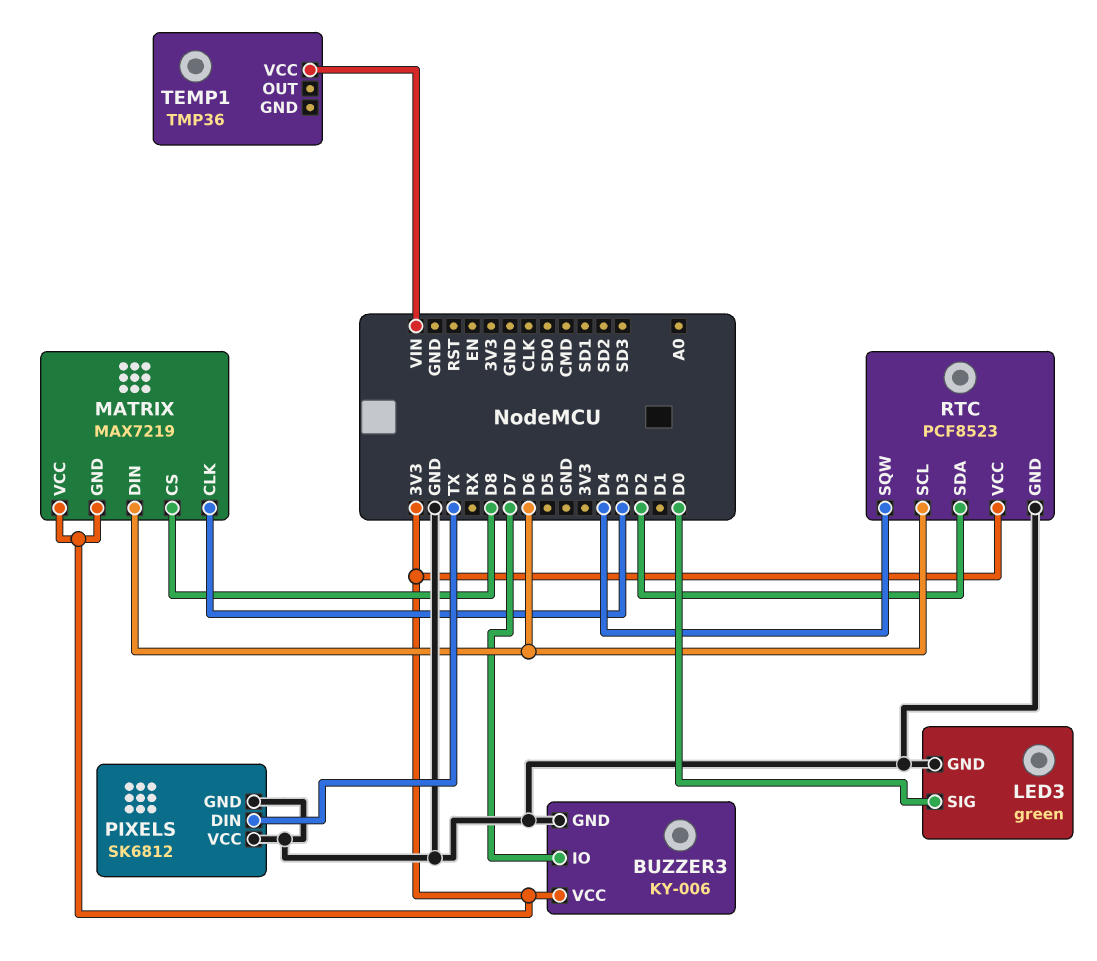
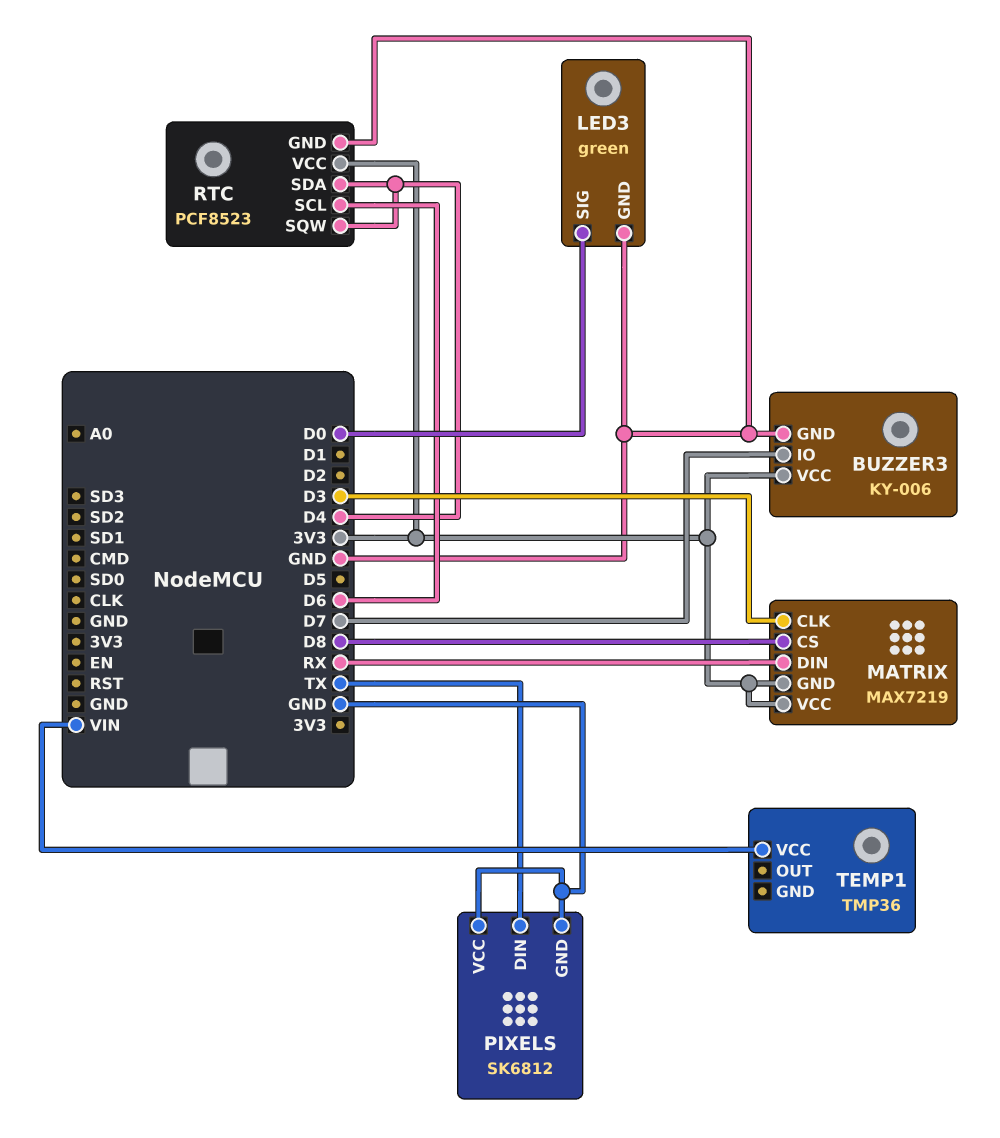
MATRIX pin DIN: D6 -> RX
RTC pin SDA: D2 -> D4

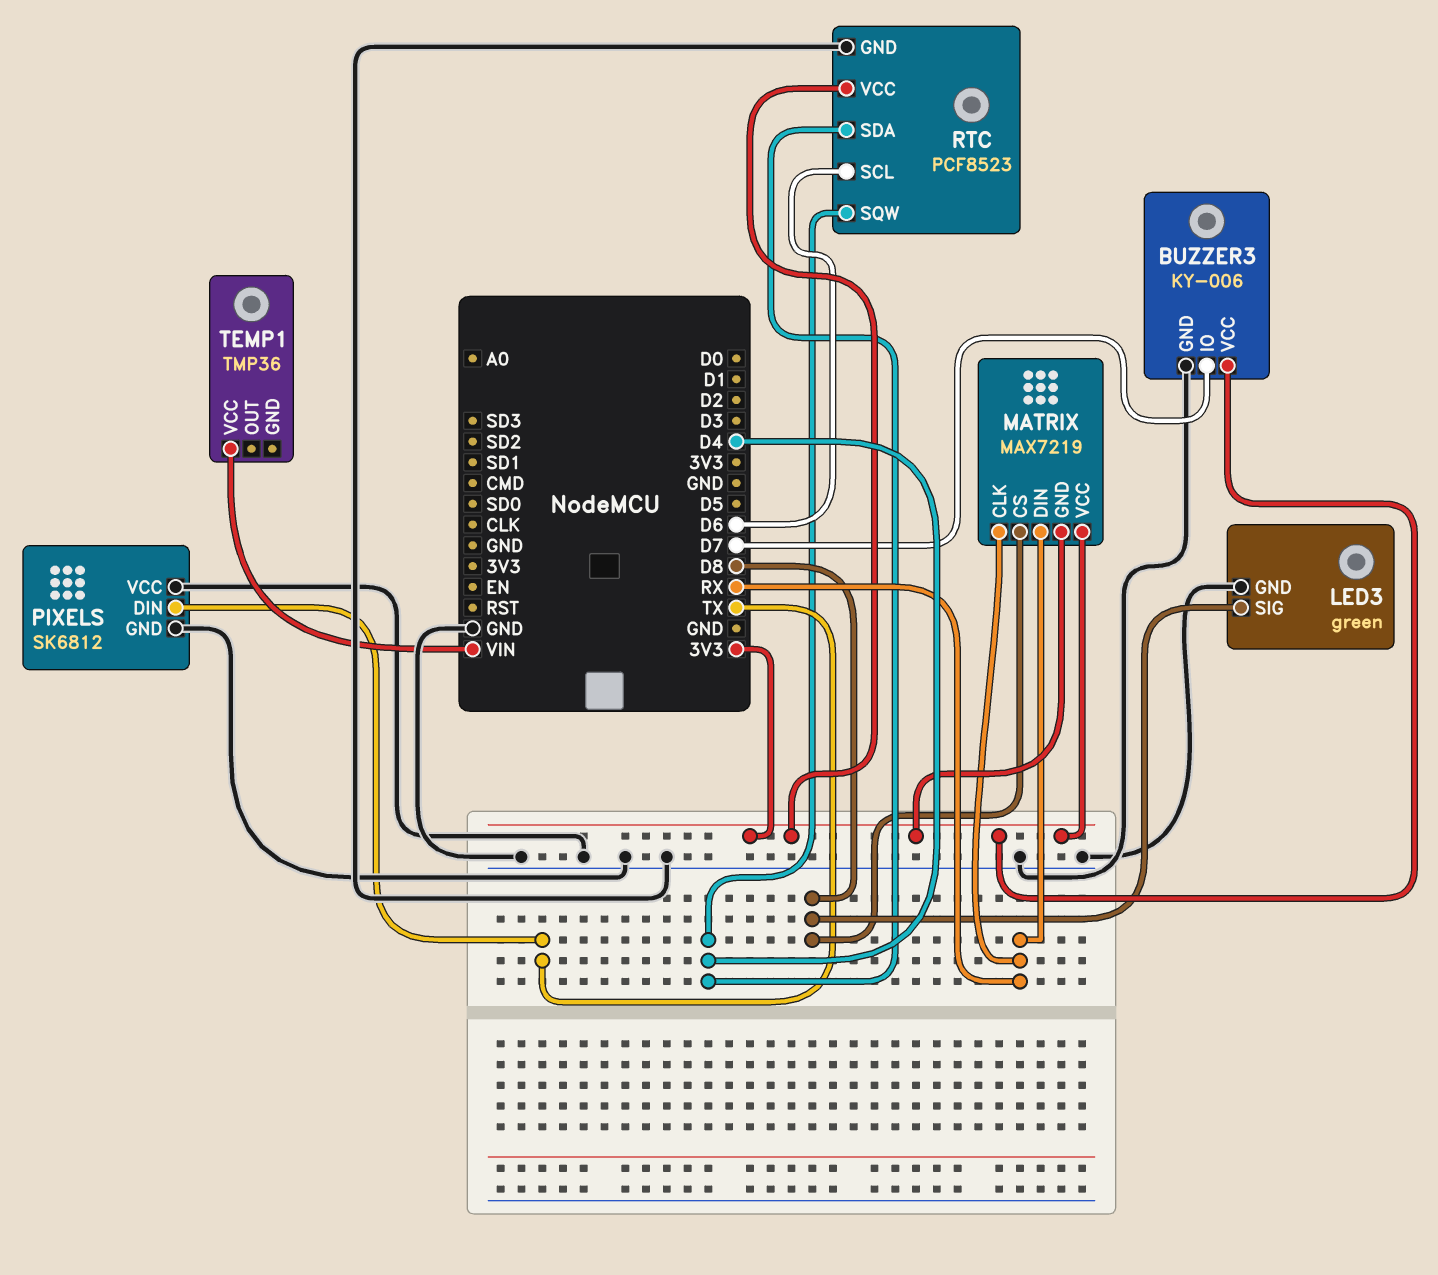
LED3 pin SIG: D0 -> D8
MATRIX pin CLK: D3 -> RX

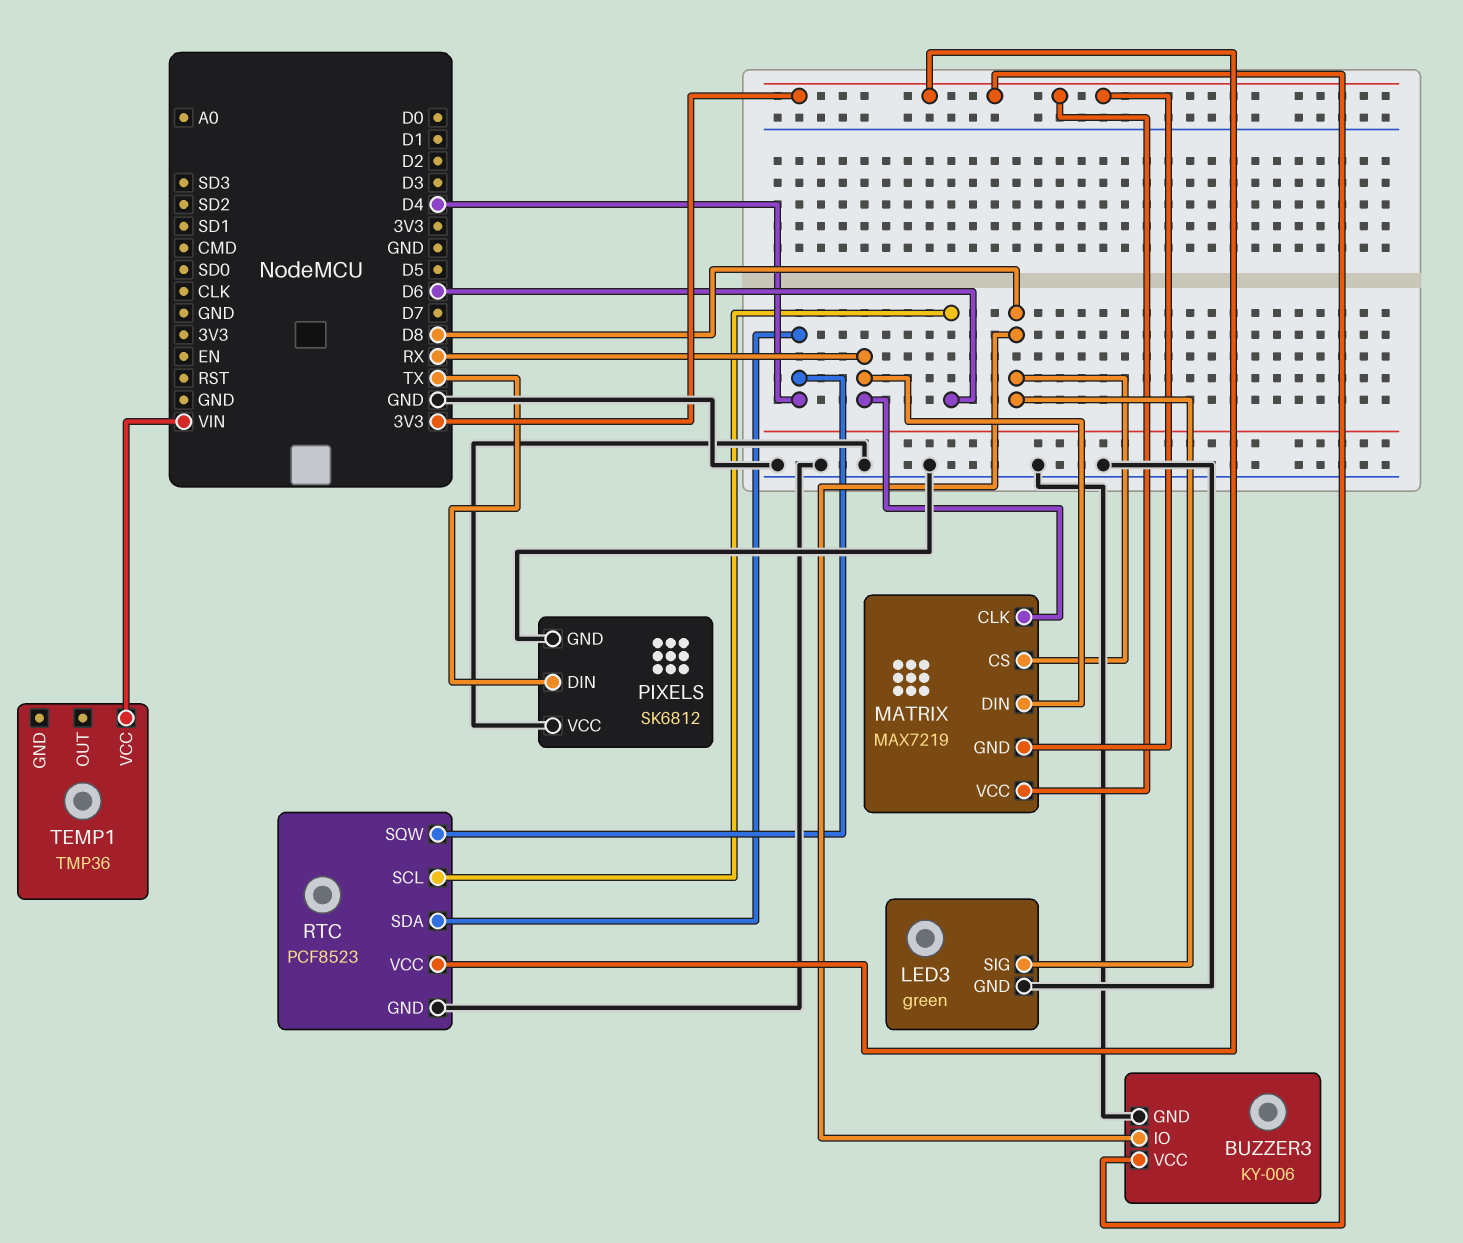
BUZZER3 pin IO: D7 -> D8

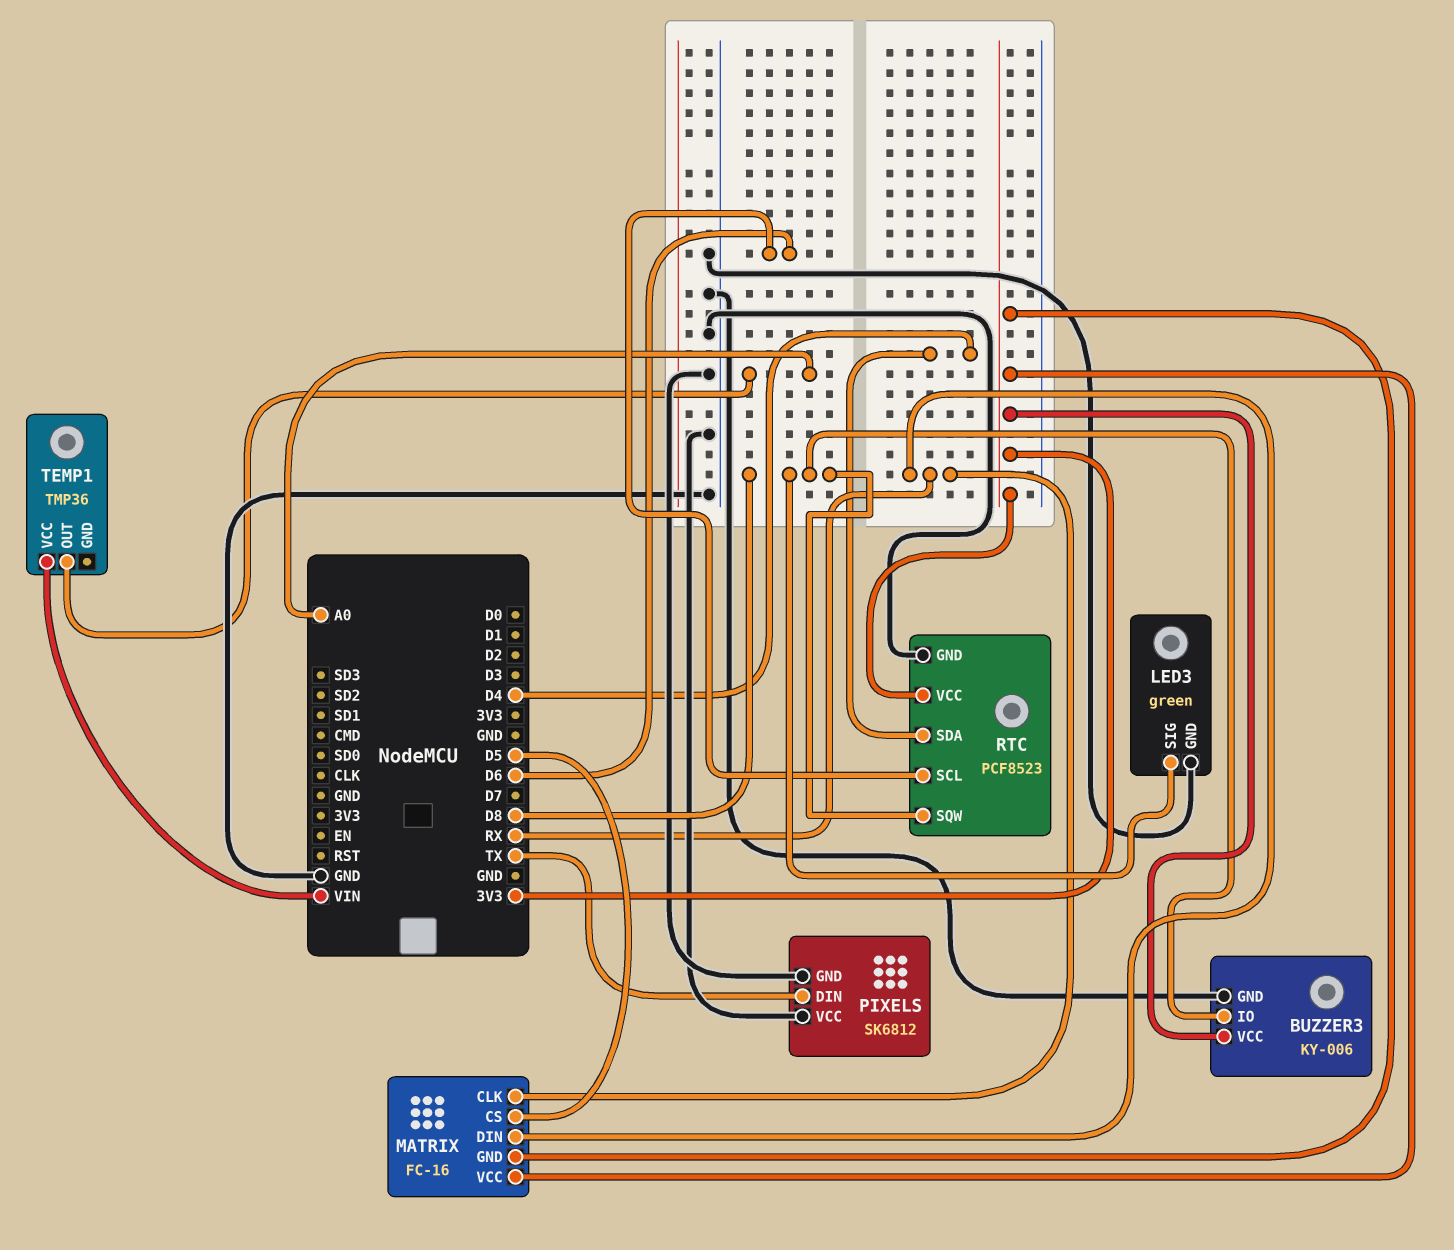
MATRIX: MAX7219 -> FC-16
MATRIX pin CS: D8 -> D5
RTC pin SQW: D4 -> D8
TEMP1 pin OUT: none -> A0

